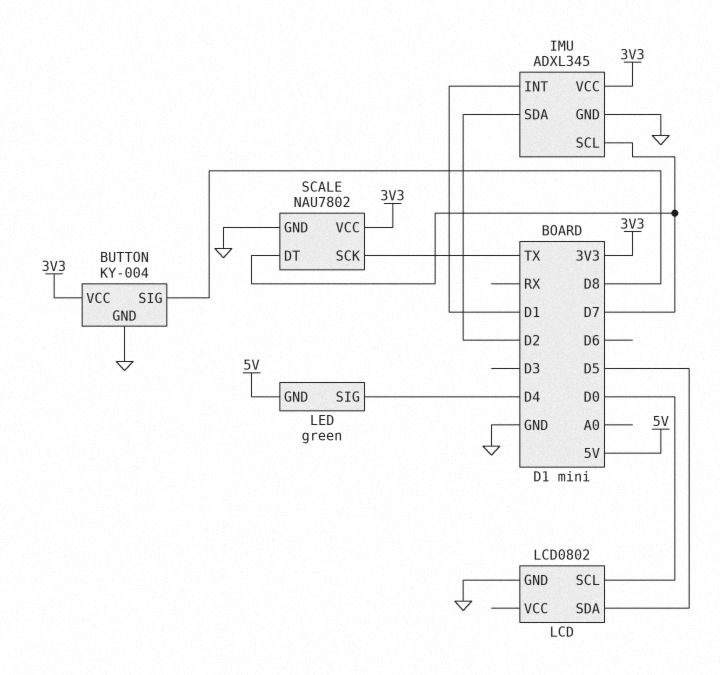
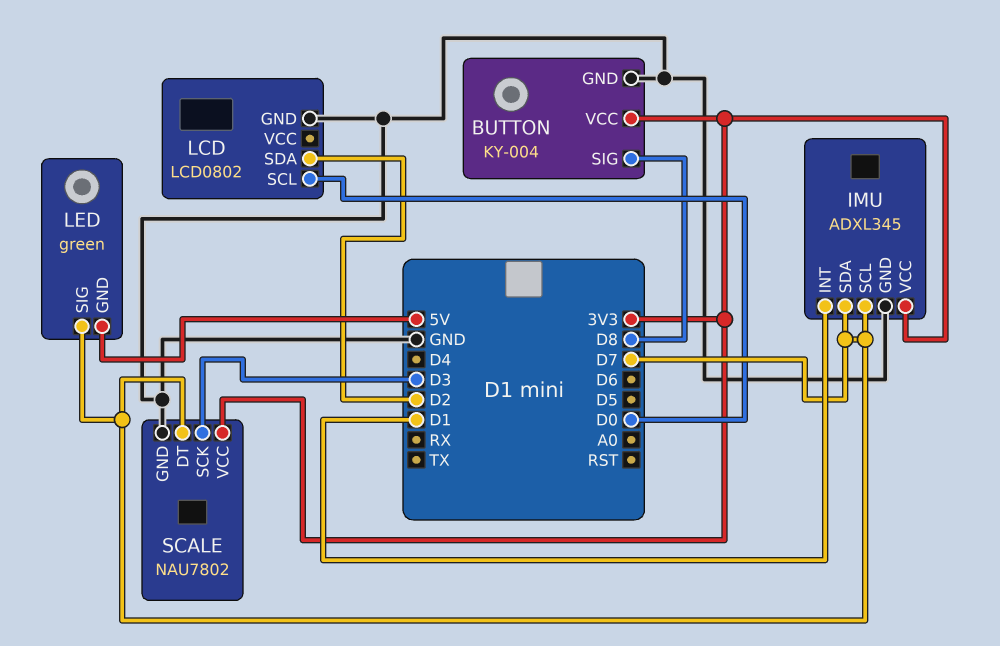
IMU pin SDA: D2 -> D7
LCD pin SDA: D5 -> D2
LED pin SIG: D4 -> D7
SCALE pin SCK: TX -> D3

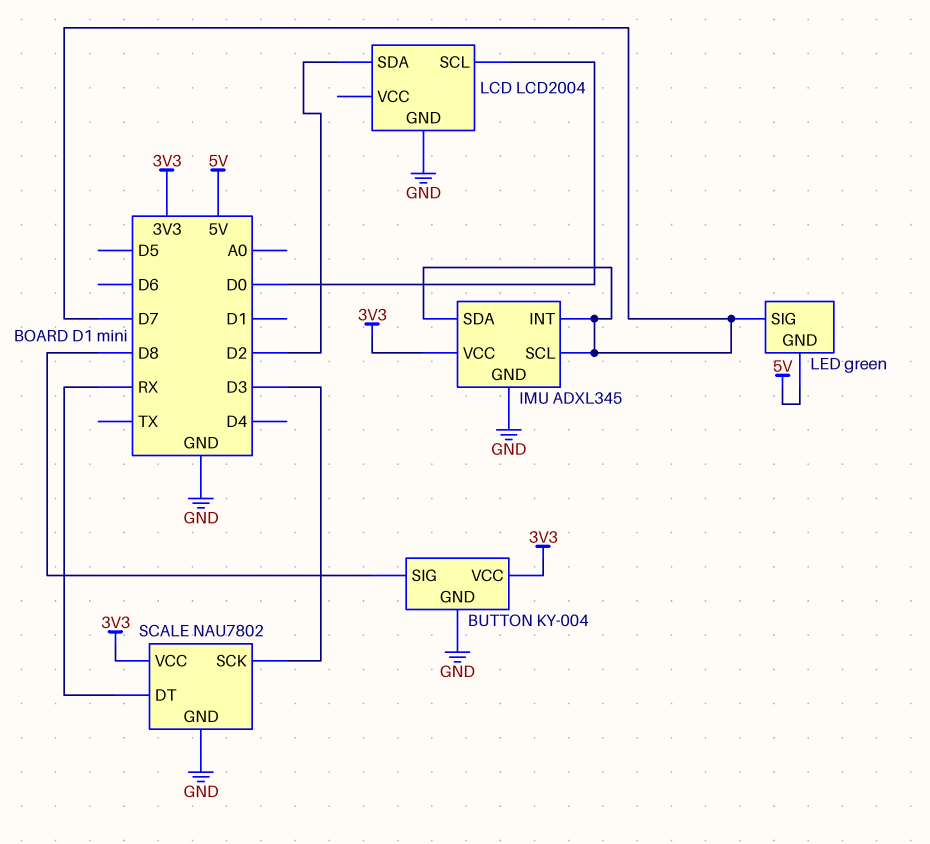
IMU pin INT: D1 -> D7
LCD: LCD0802 -> LCD2004
SCALE pin DT: D7 -> RX

